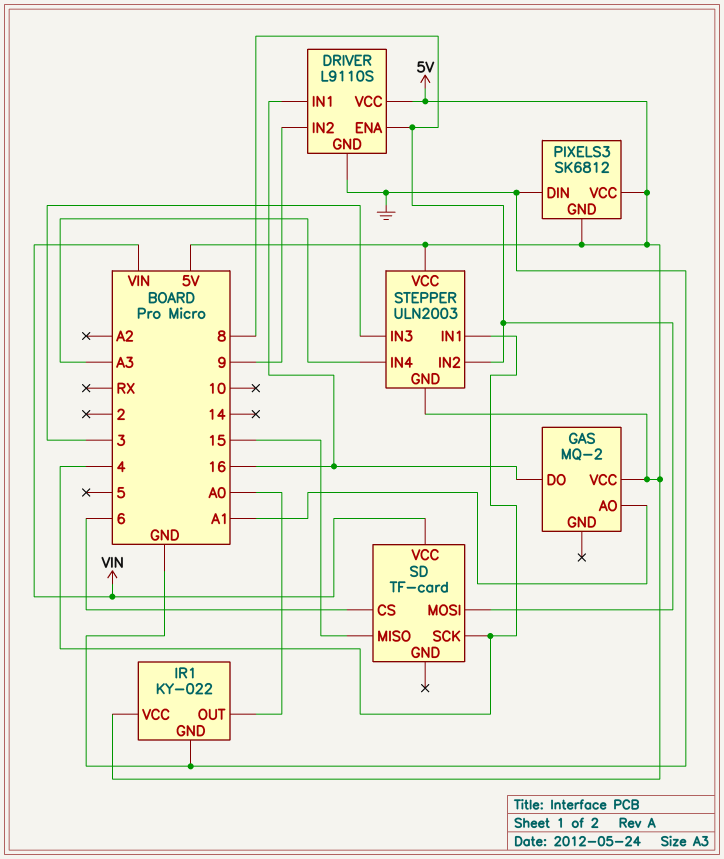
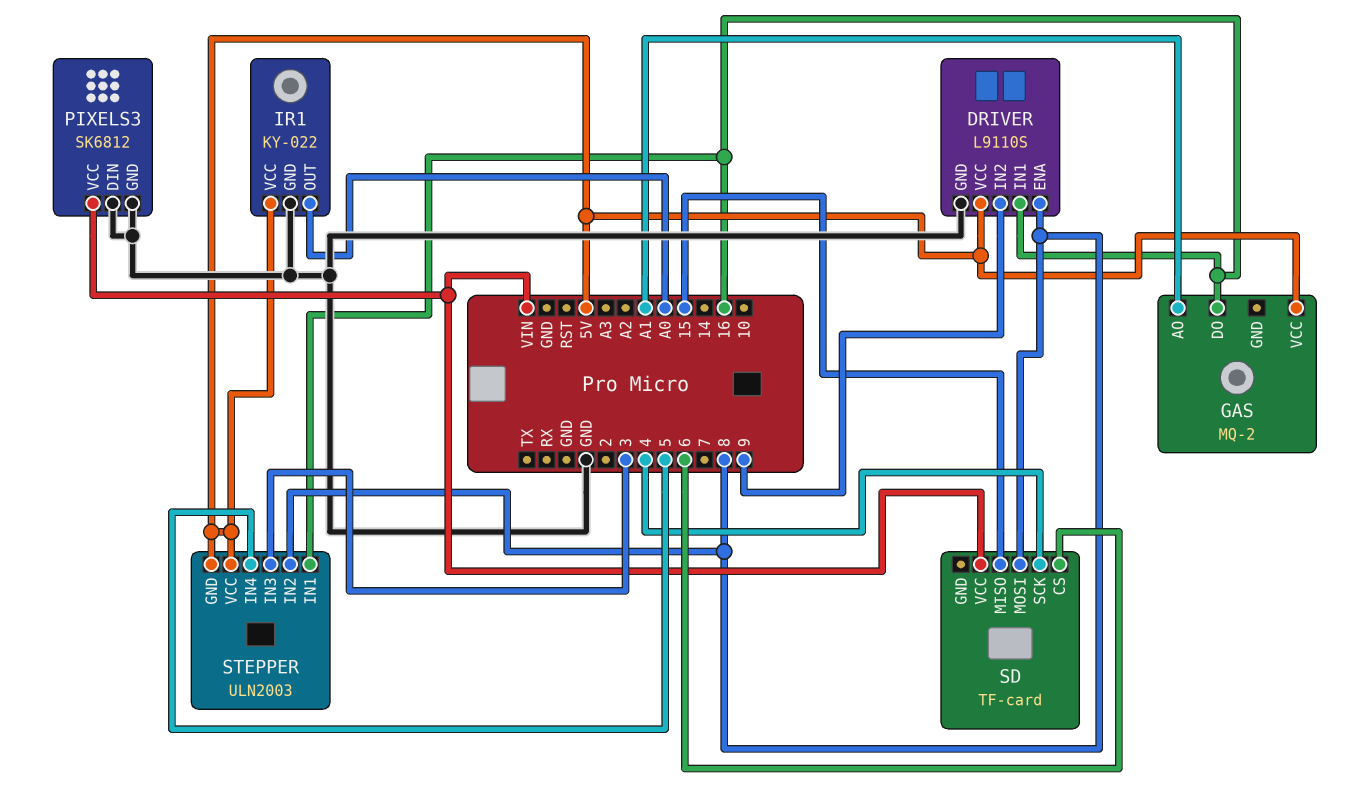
PIXELS3 pin GND: 5V -> GND
PIXELS3 pin VCC: 5V -> VIN
STEPPER pin IN1: 4 -> 16
STEPPER pin IN4: A3 -> 5

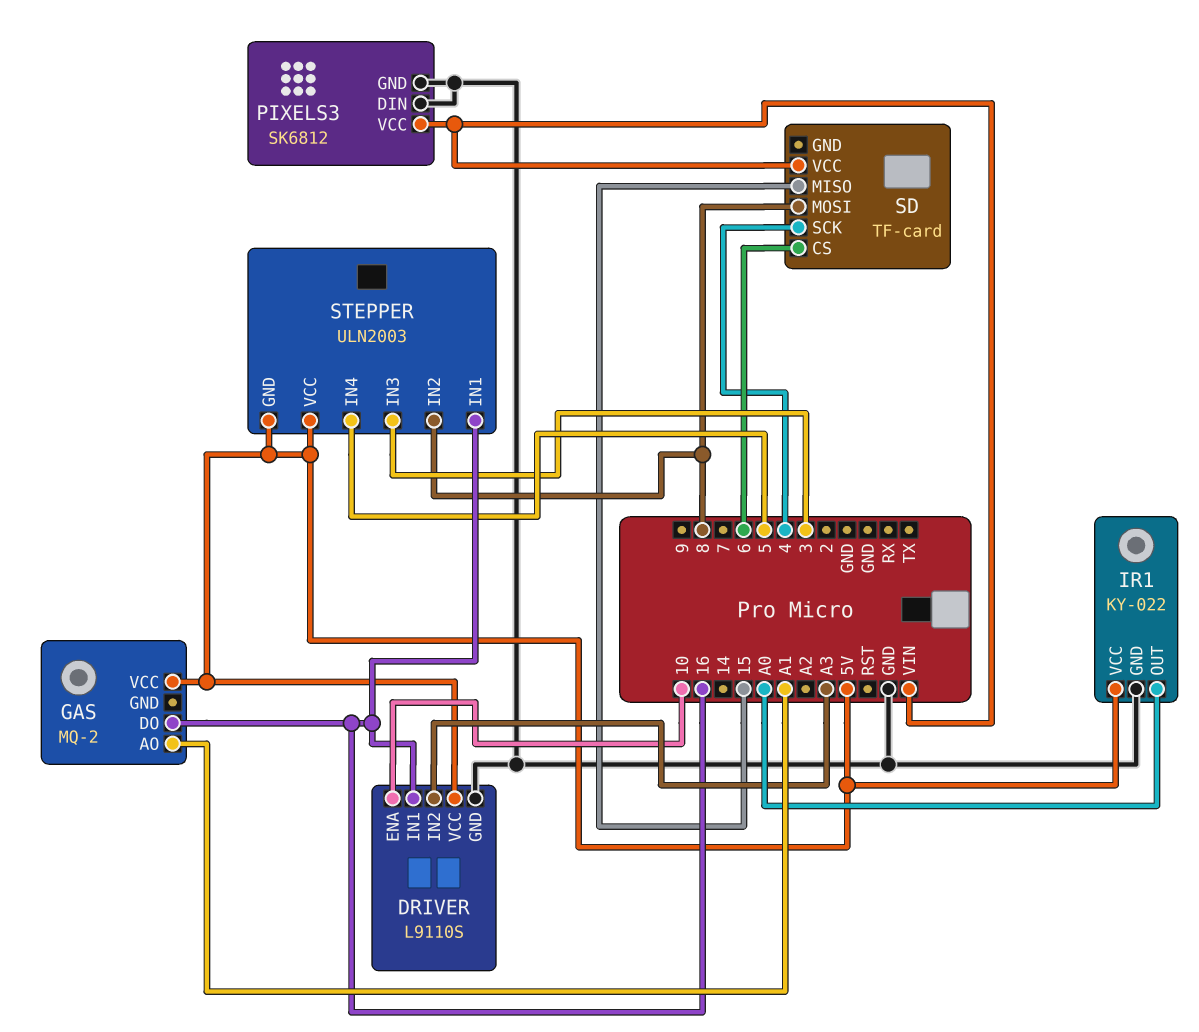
DRIVER pin ENA: 8 -> 10
DRIVER pin IN2: 9 -> A3

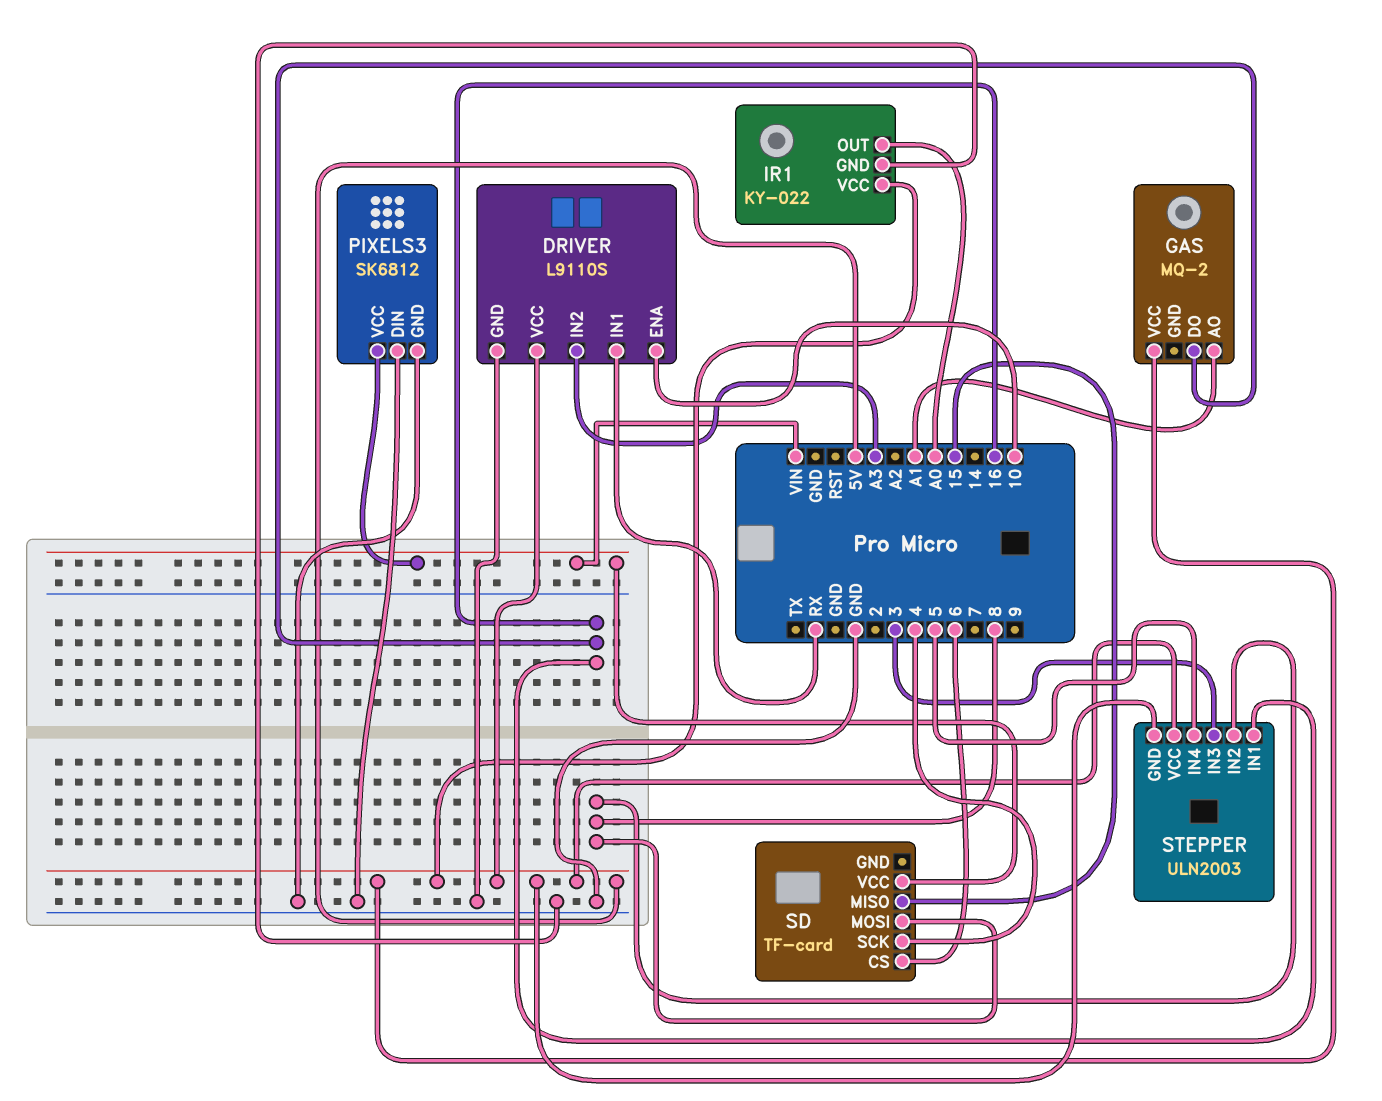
DRIVER pin IN1: 16 -> RX

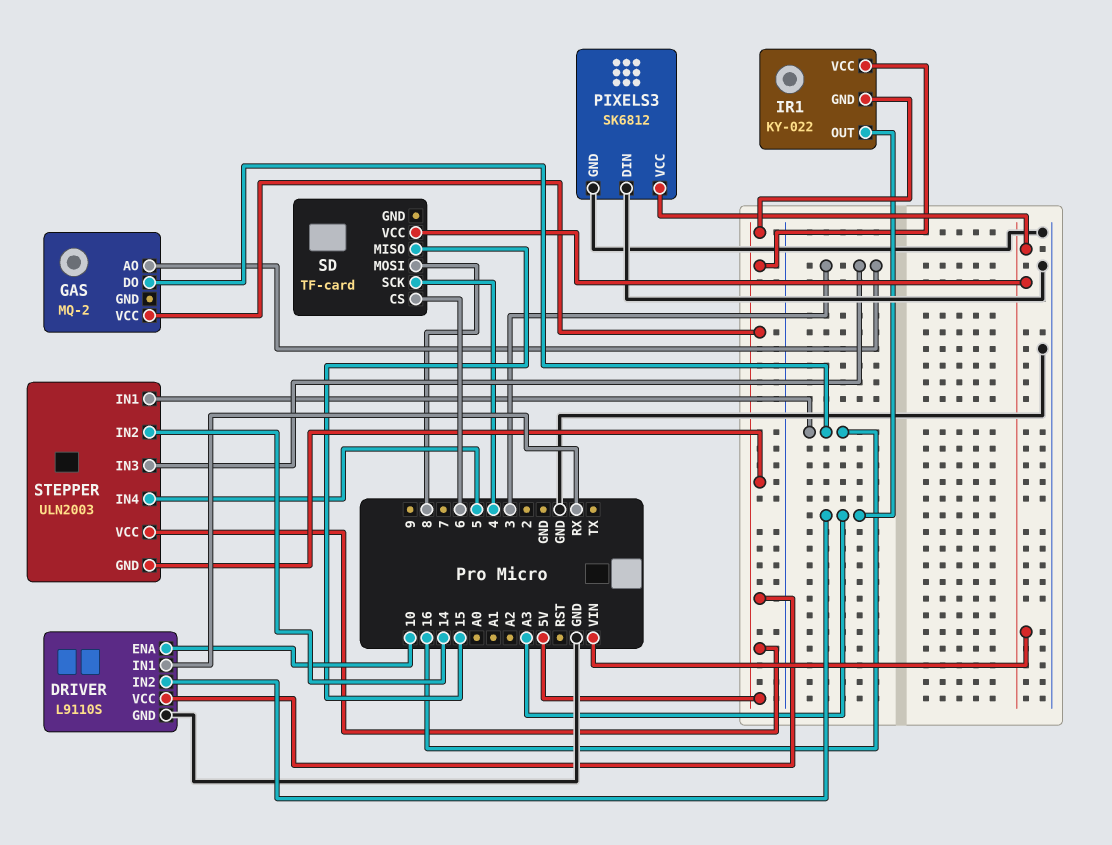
GAS pin AO: A1 -> 3
IR1 pin GND: GND -> 5V
IR1 pin OUT: A0 -> A3
STEPPER pin IN2: 8 -> 14

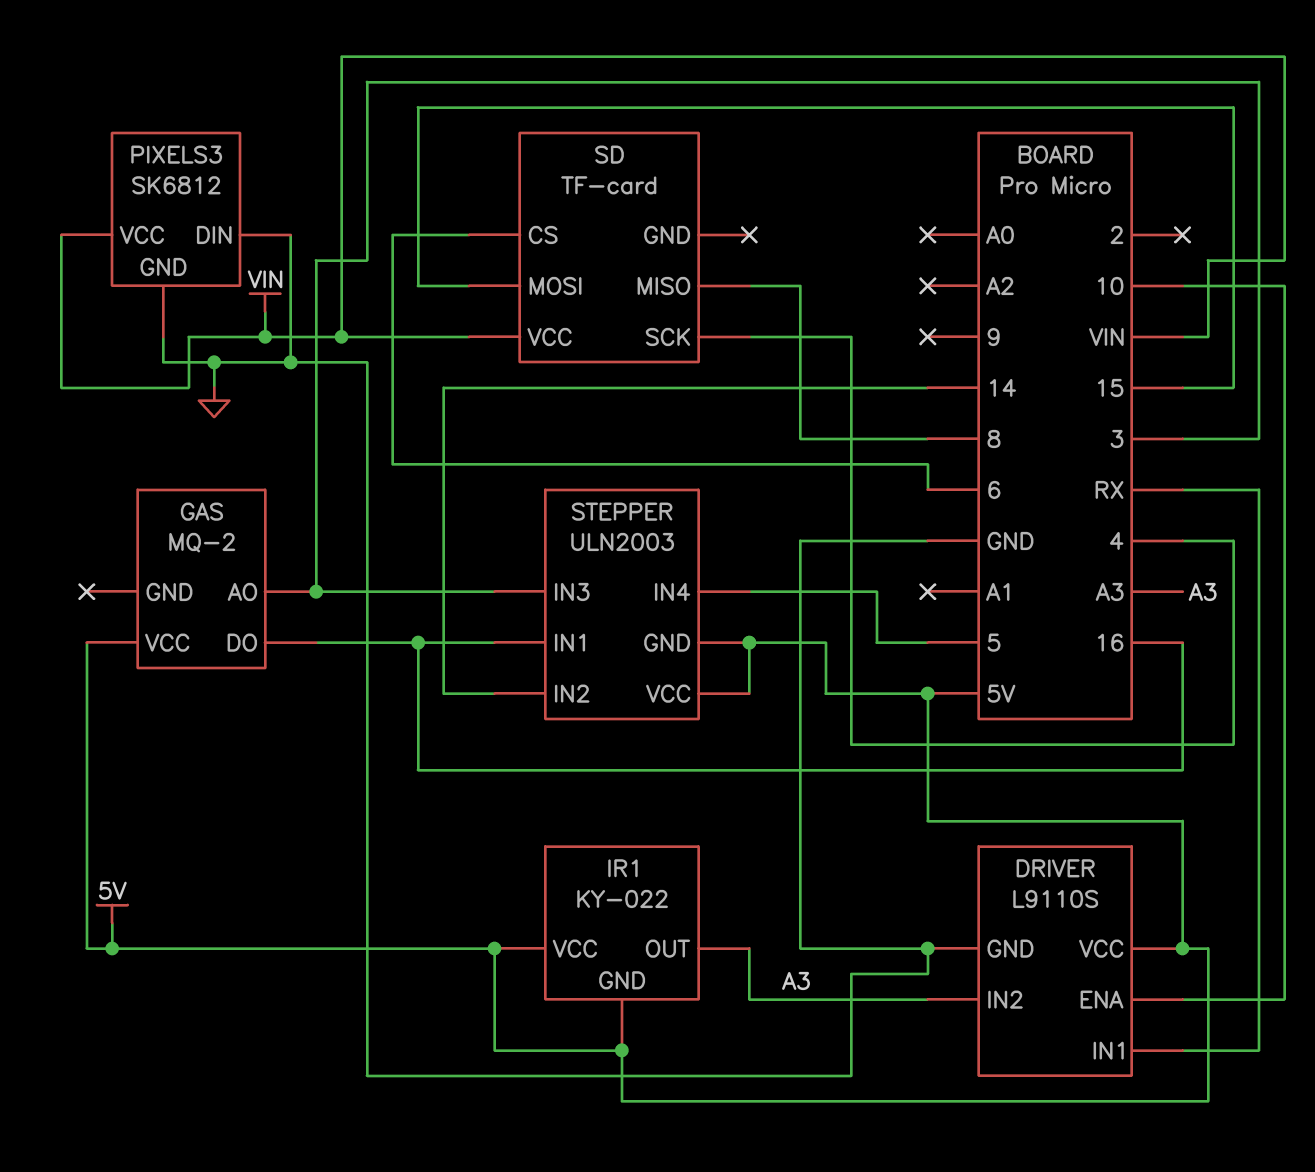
SD pin MISO: 15 -> 8
SD pin MOSI: 8 -> 15

